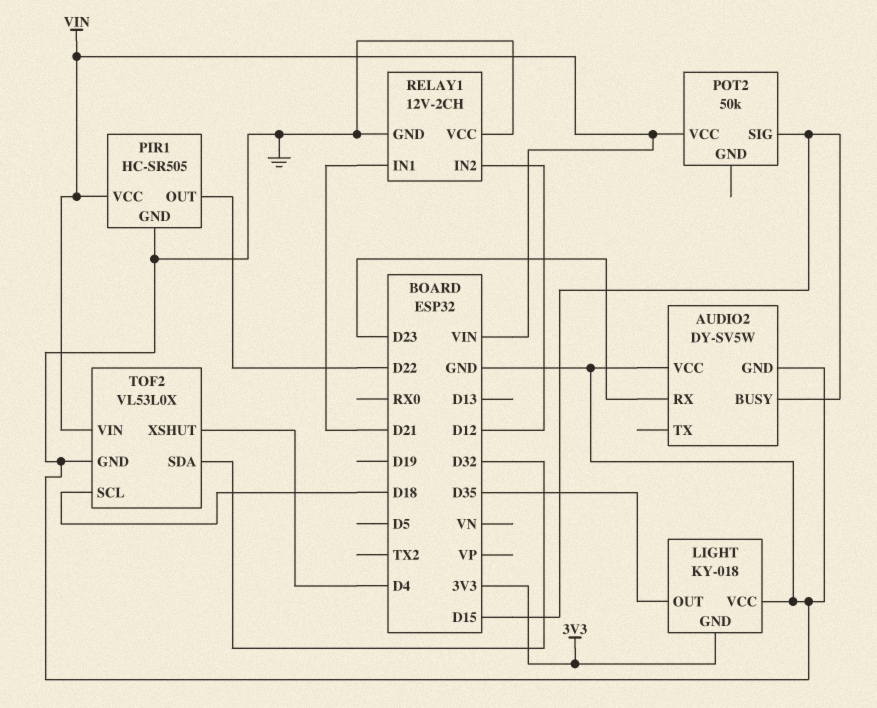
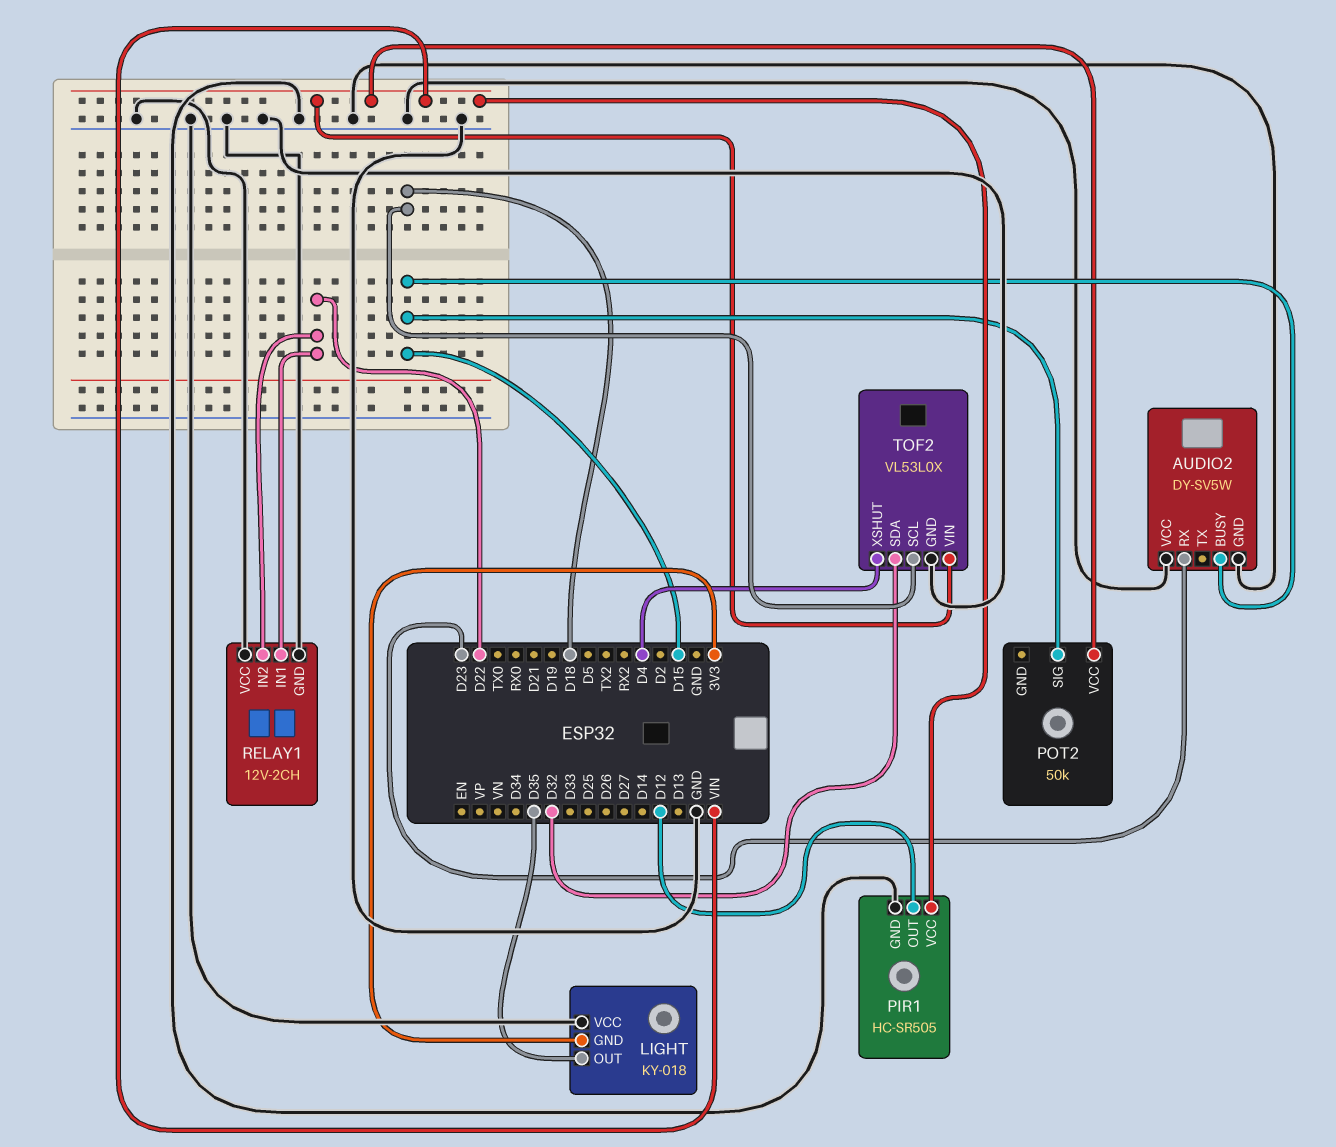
PIR1 pin OUT: D22 -> D12
RELAY1 pin IN1: D21 -> D22
RELAY1 pin IN2: D12 -> D22

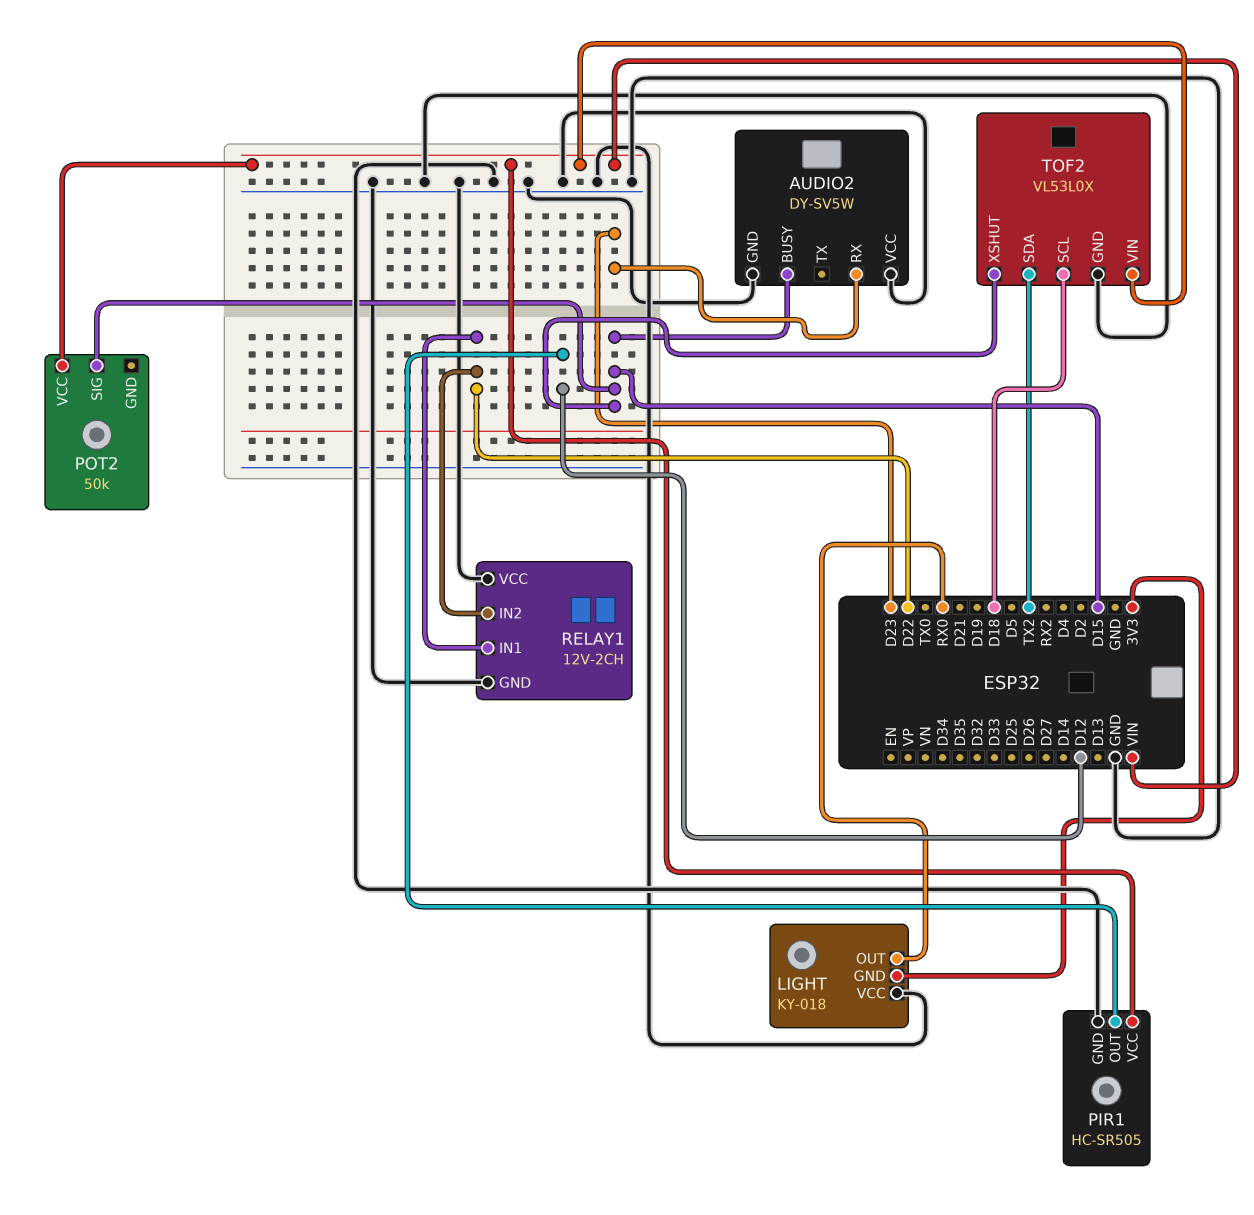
LIGHT pin OUT: D35 -> RX0
TOF2 pin SDA: D32 -> TX2
TOF2 pin XSHUT: D4 -> D15

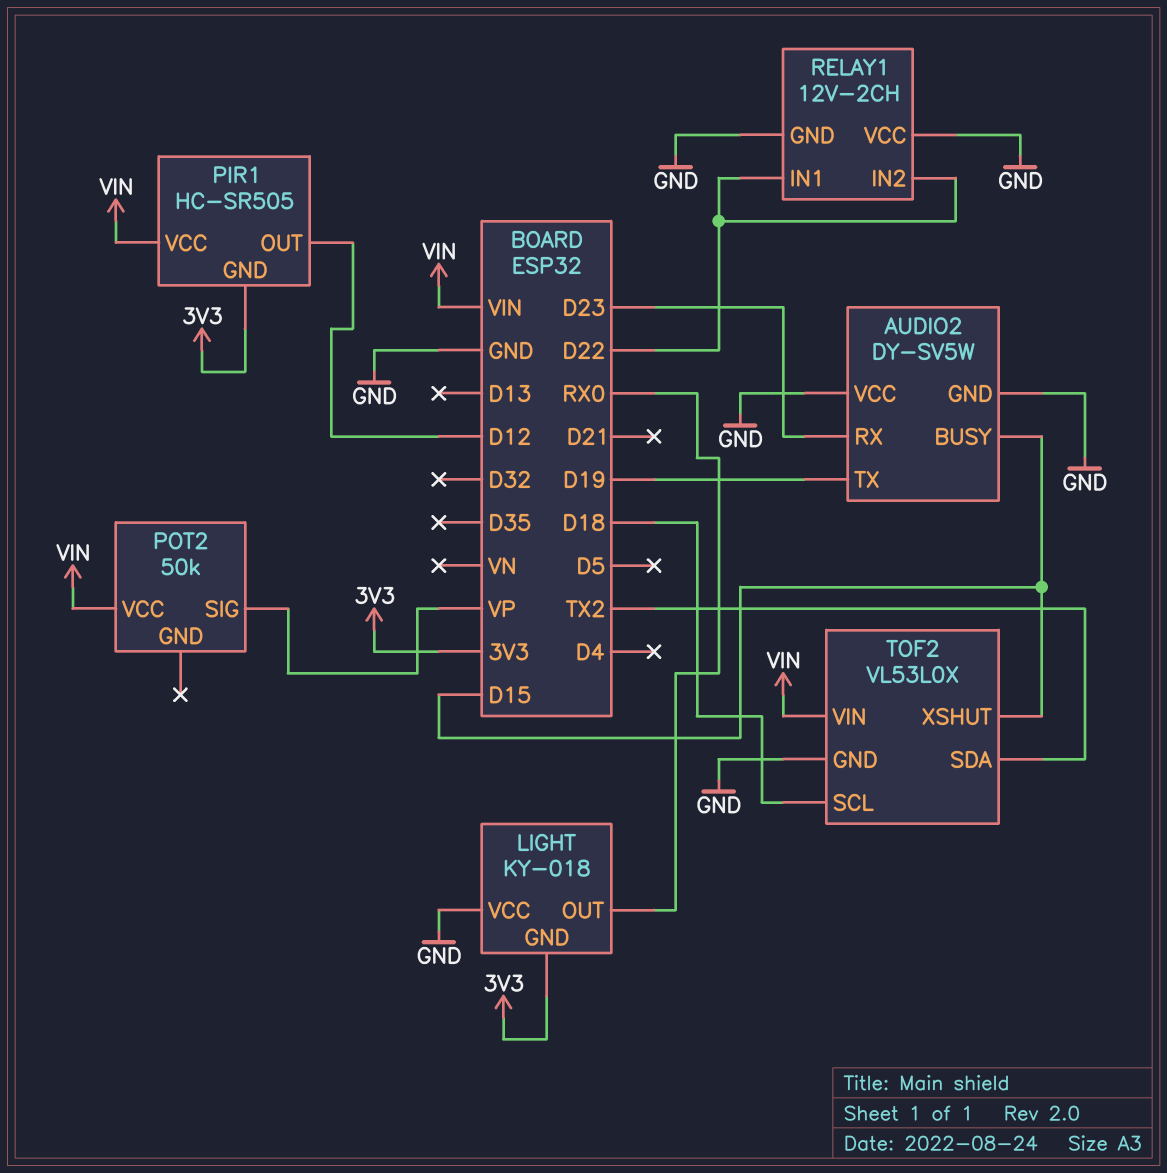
AUDIO2 pin TX: none -> D19
PIR1 pin GND: GND -> 3V3
POT2 pin SIG: D15 -> VP

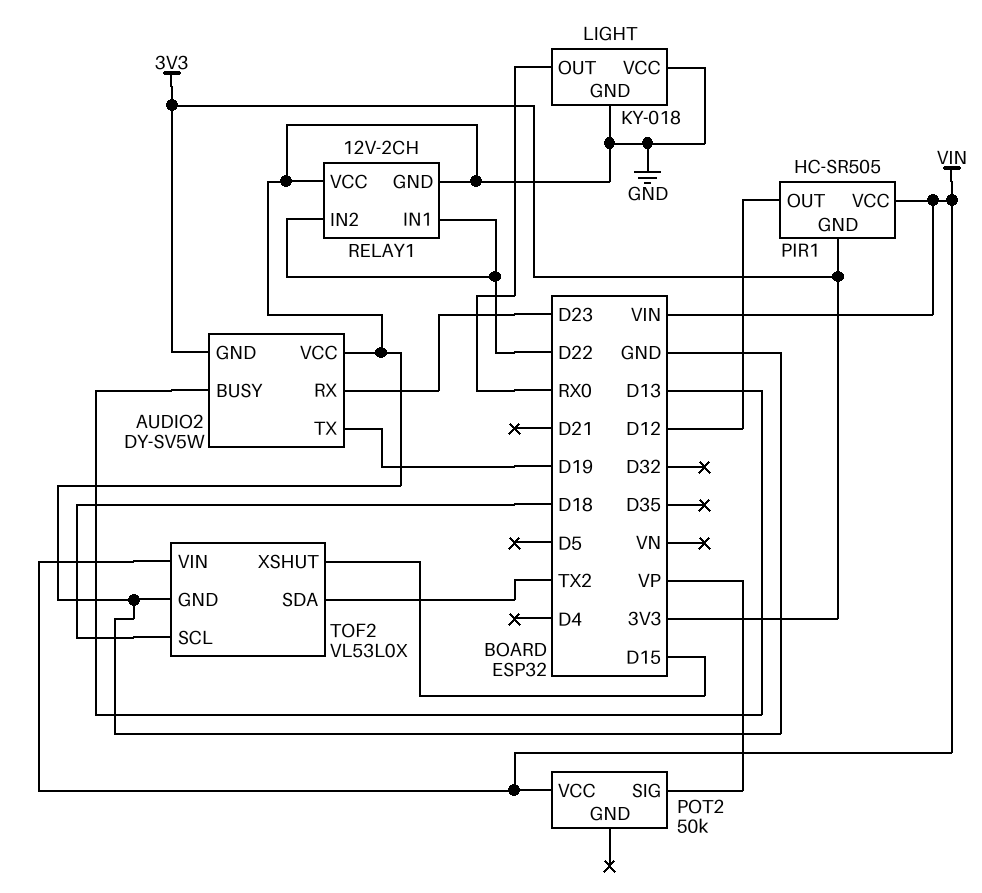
AUDIO2 pin BUSY: D15 -> D13
AUDIO2 pin GND: GND -> 3V3
LIGHT pin GND: 3V3 -> GND

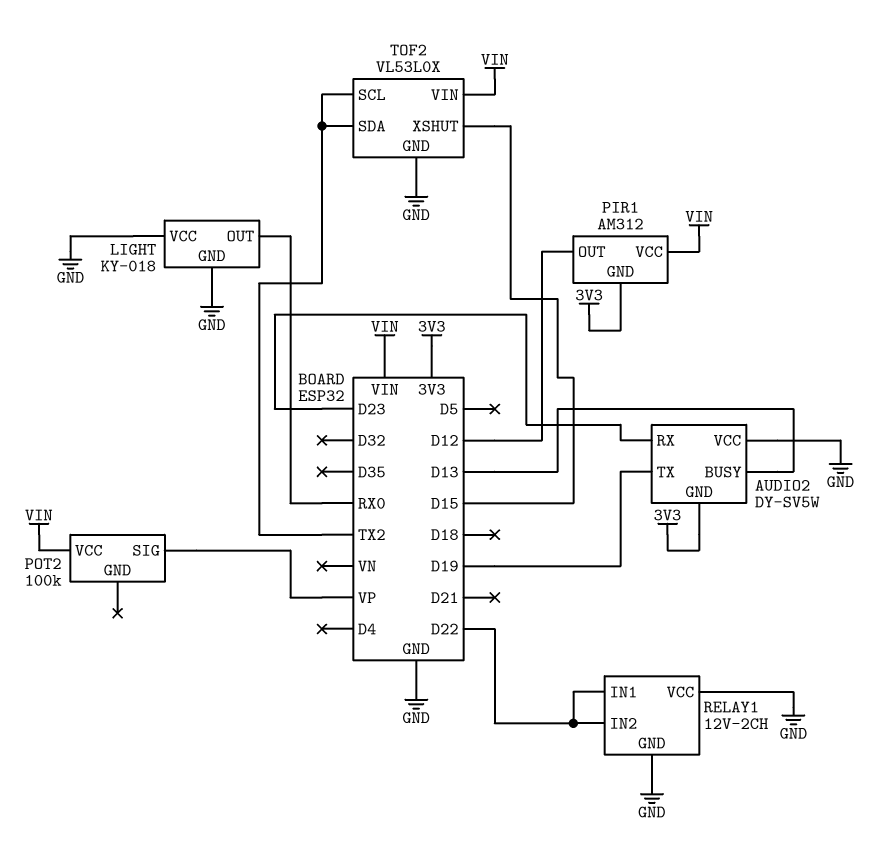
PIR1: HC-SR505 -> AM312
POT2: 50k -> 100k
TOF2 pin SCL: D18 -> TX2

